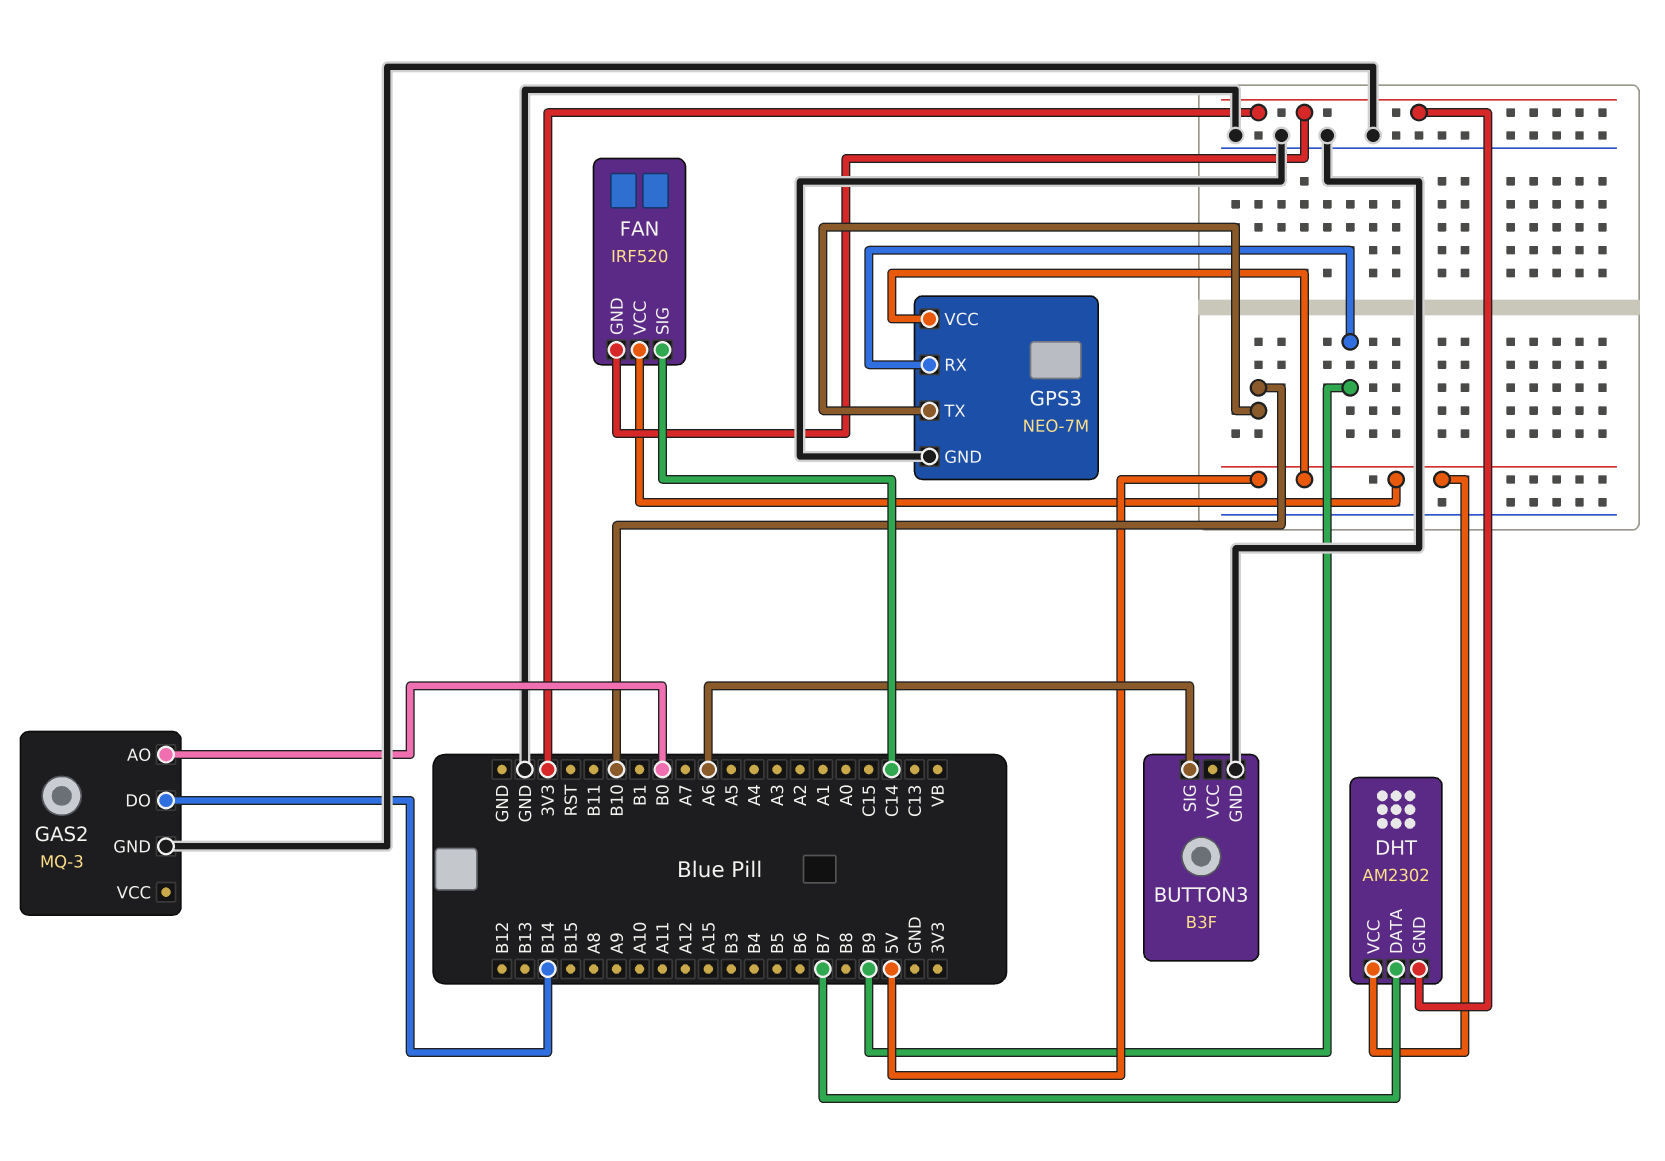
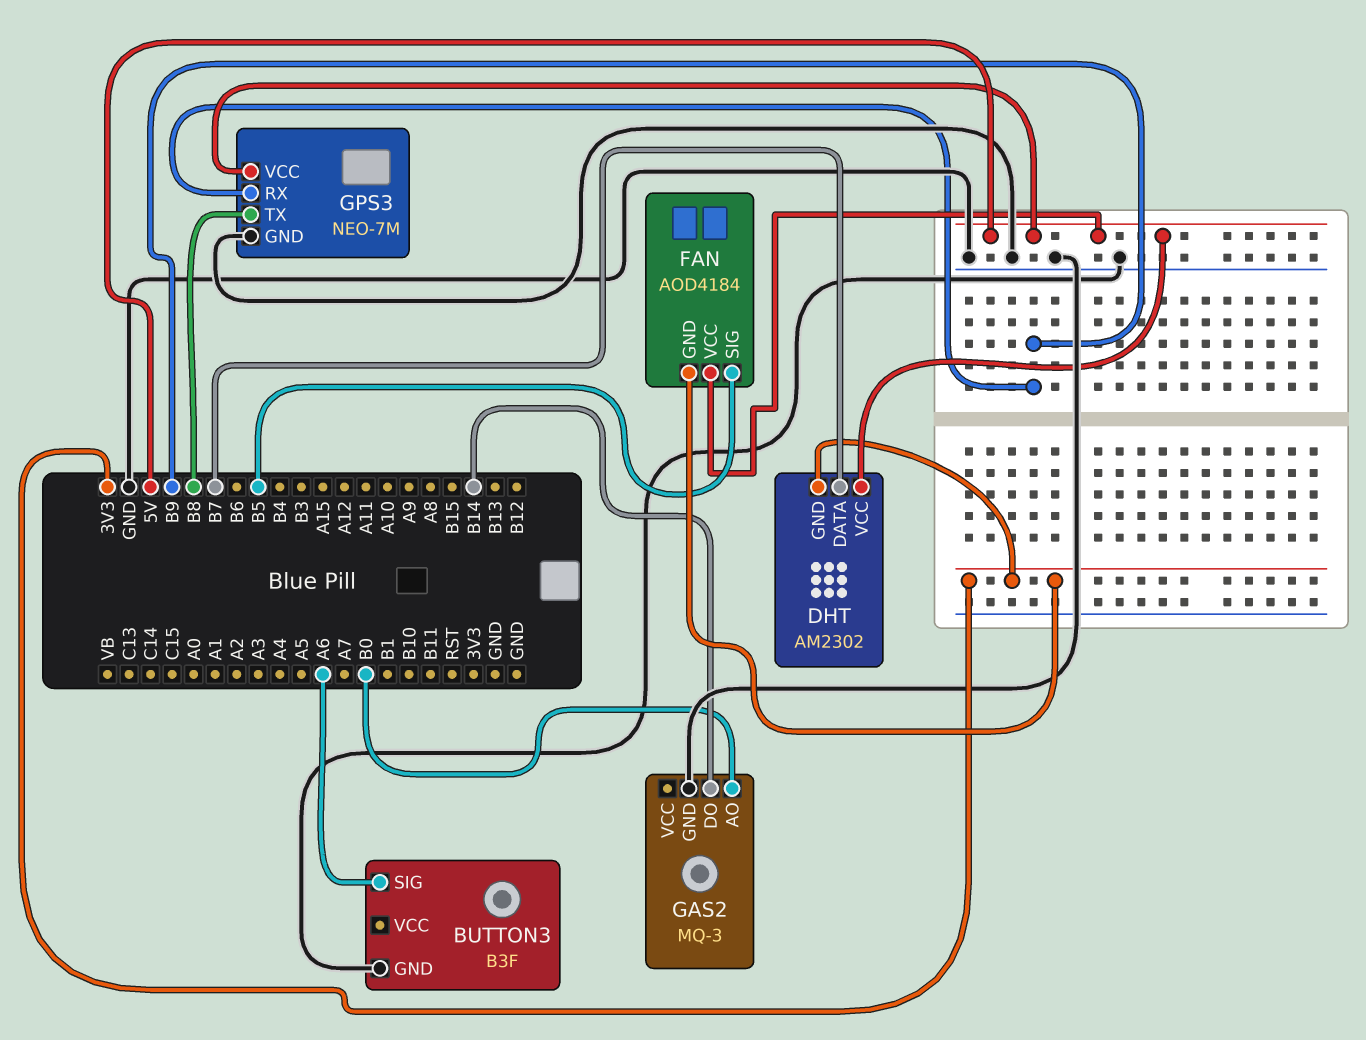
FAN: IRF520 -> AOD4184
FAN pin SIG: C14 -> B5
GPS3 pin TX: B10 -> B8

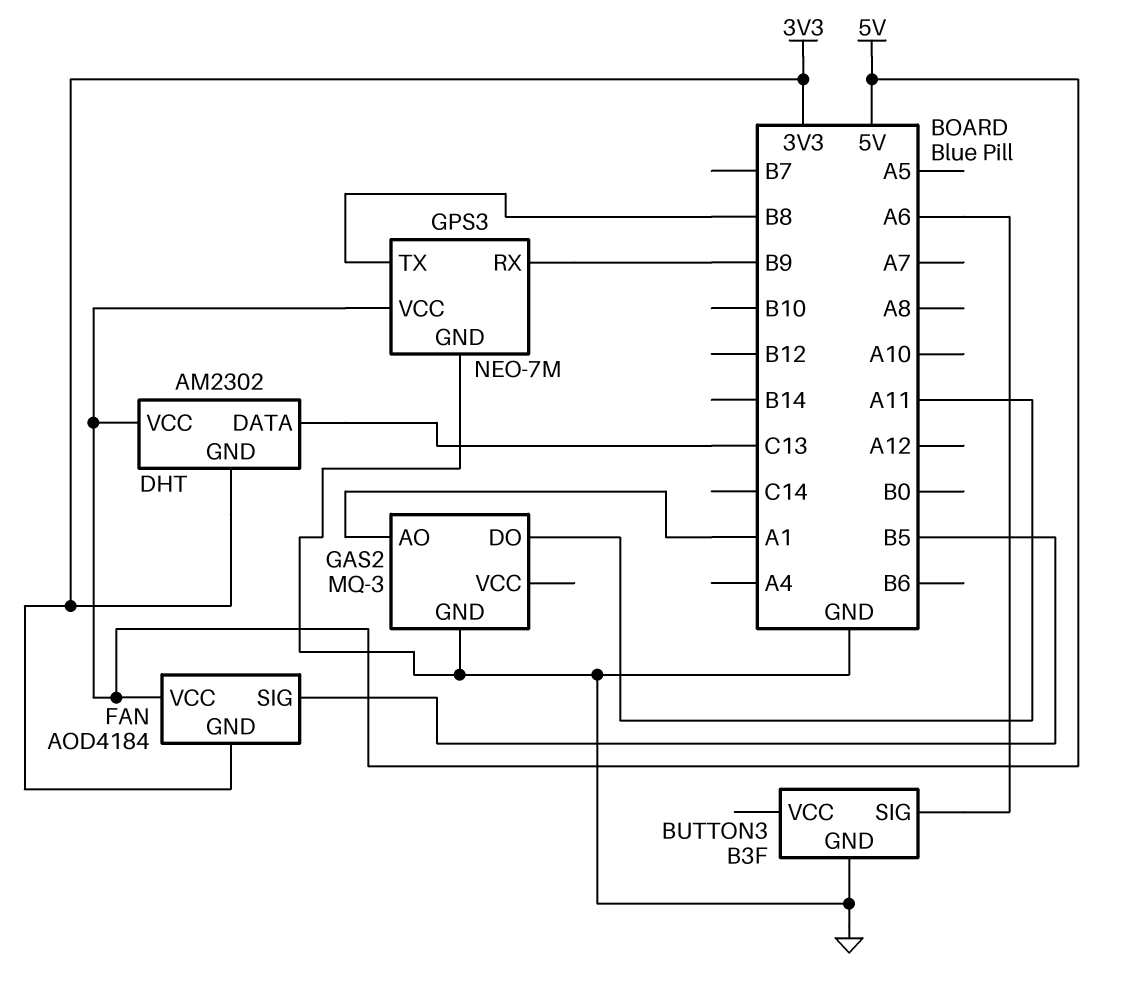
DHT pin DATA: B7 -> C13
GAS2 pin AO: B0 -> A1
GAS2 pin DO: B14 -> A11

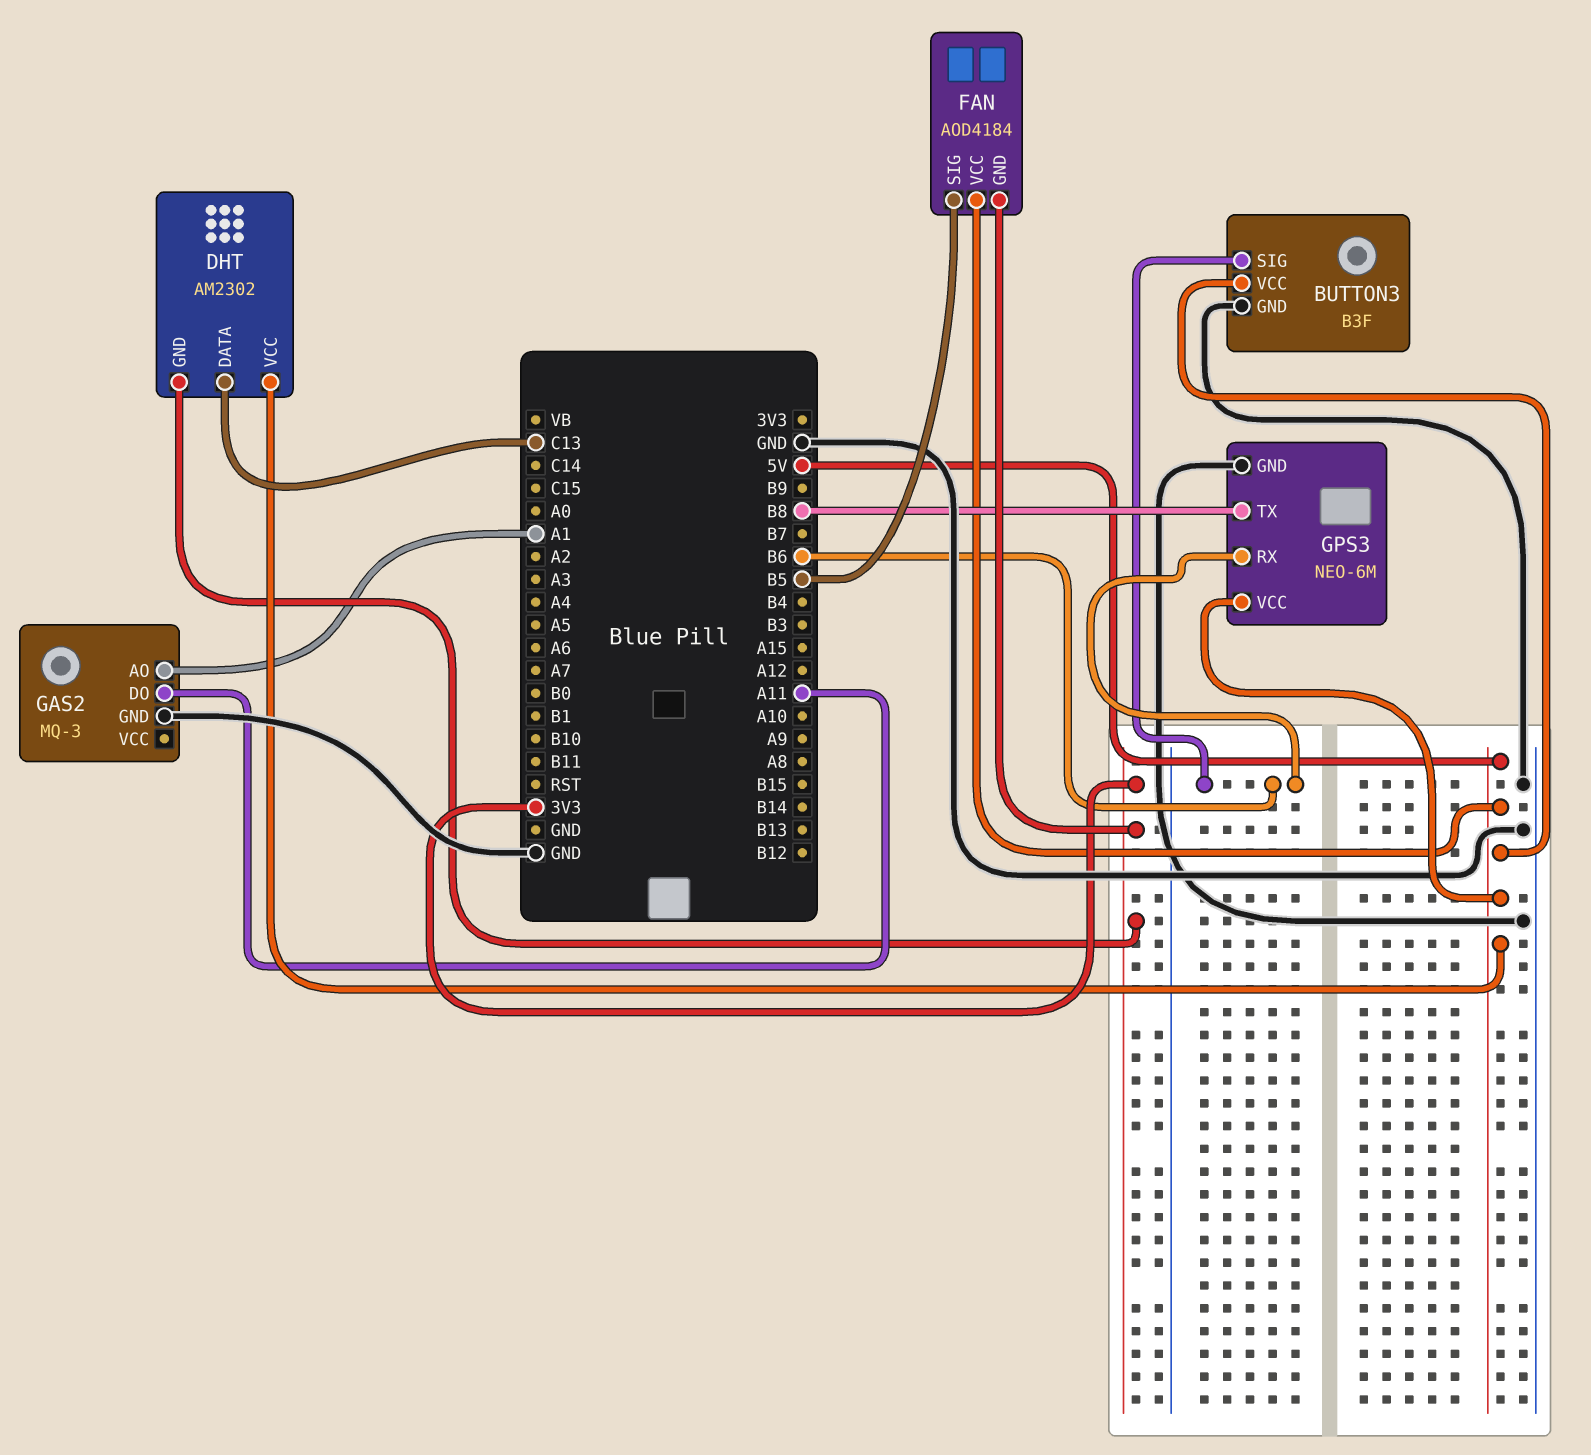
BUTTON3 pin SIG: A6 -> B6
BUTTON3 pin VCC: none -> 5V
GPS3: NEO-7M -> NEO-6M
GPS3 pin RX: B9 -> B6

